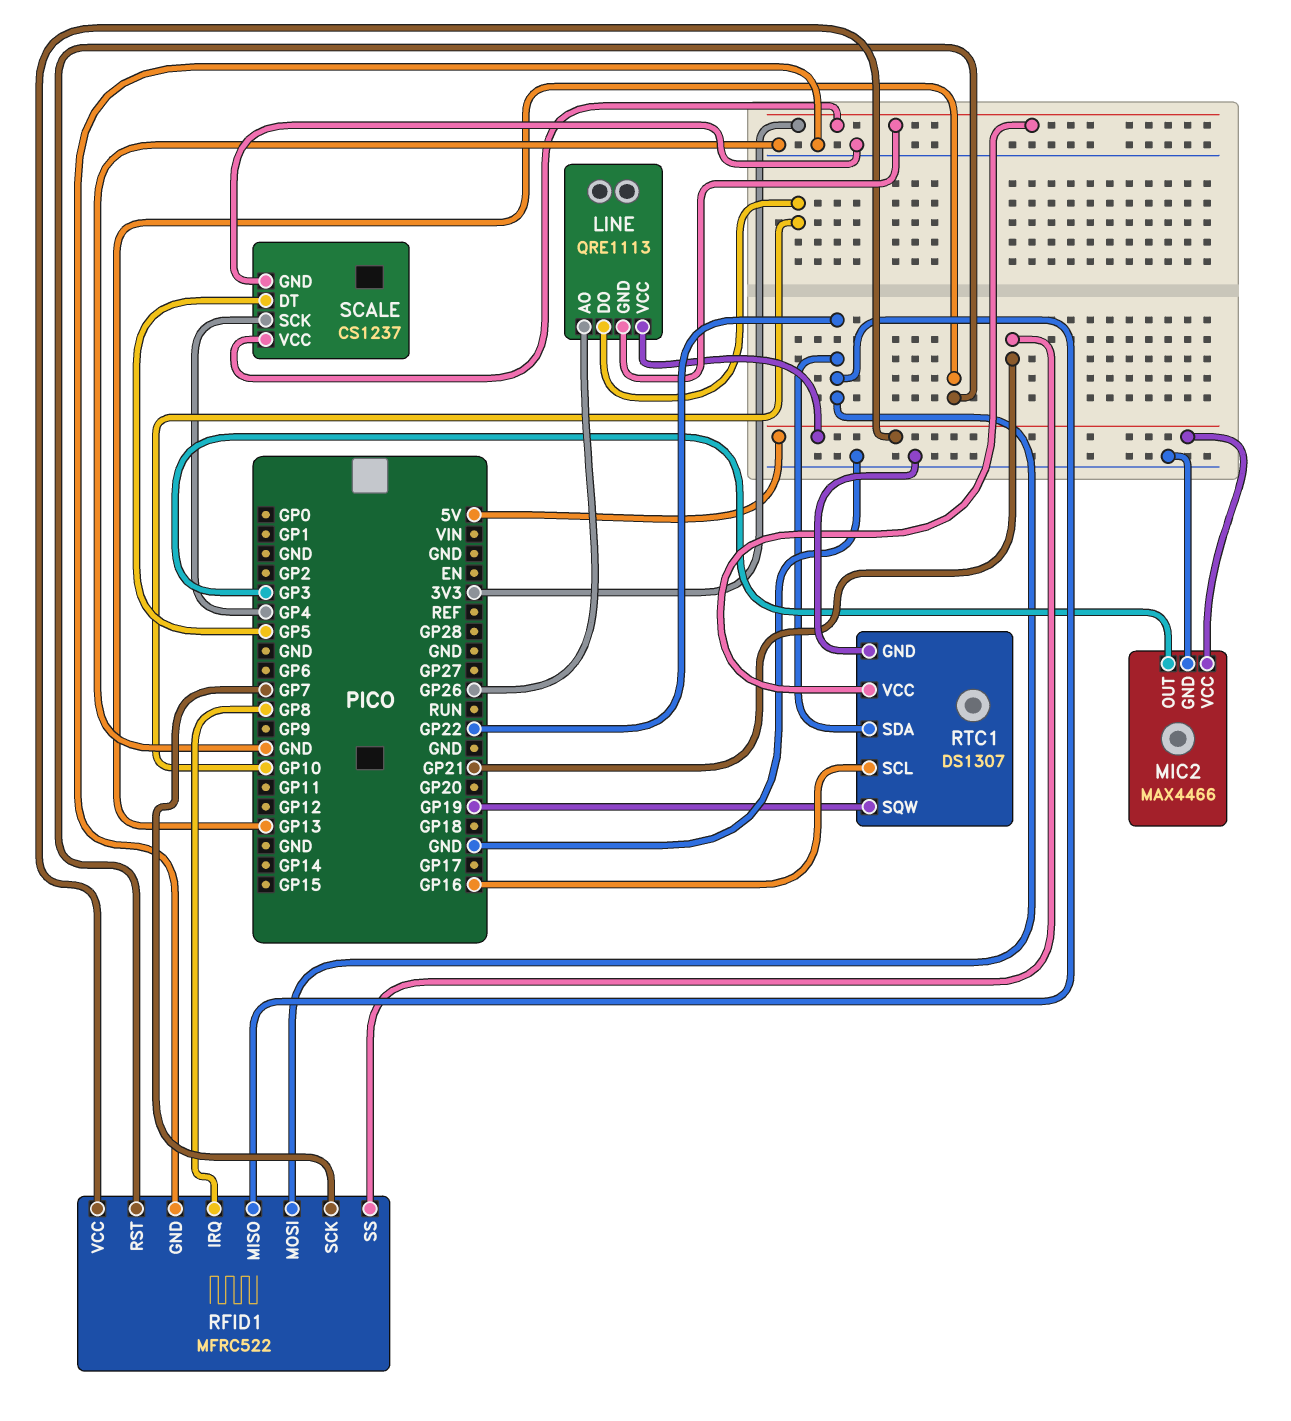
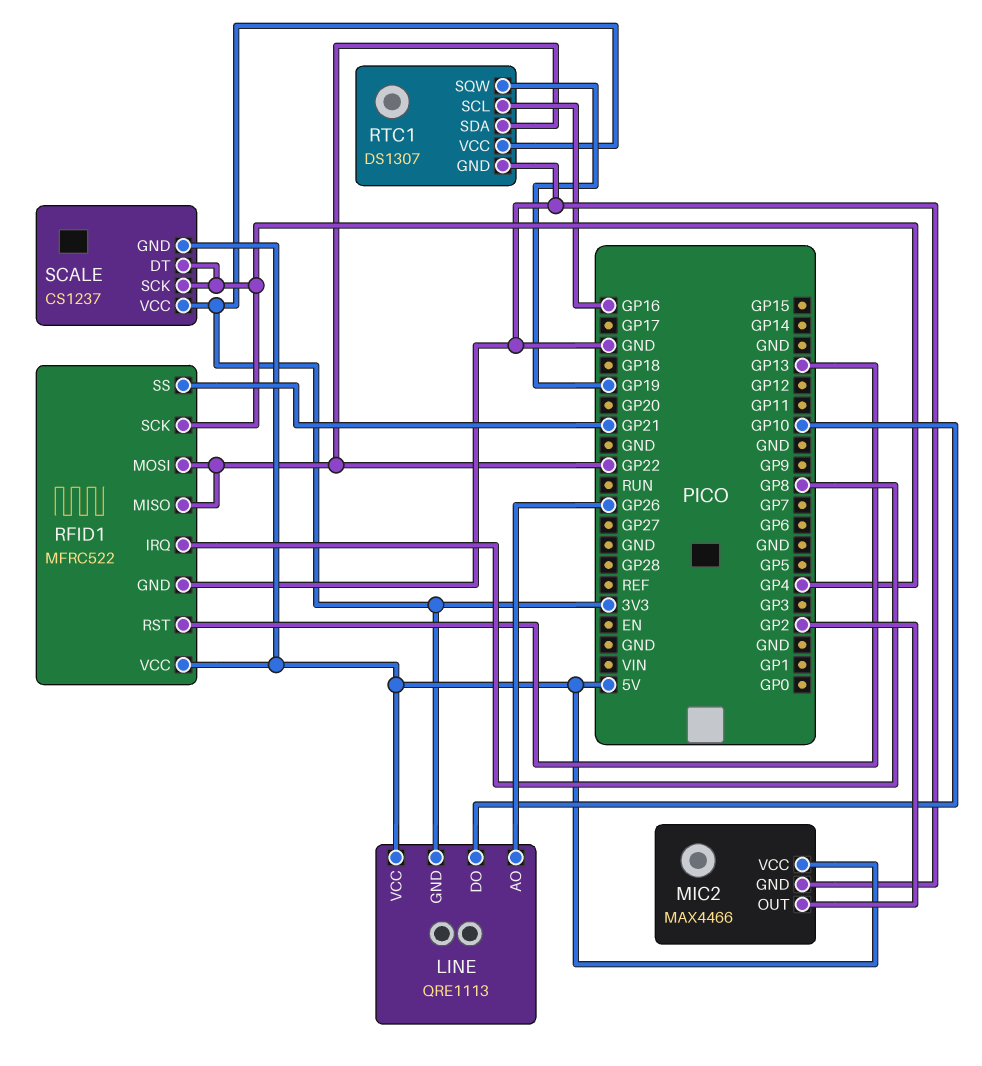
MIC2 pin OUT: GP3 -> GP2
RFID1 pin SCK: GP7 -> GP4
SCALE pin DT: GP5 -> GP4
SCALE pin GND: GND -> 5V

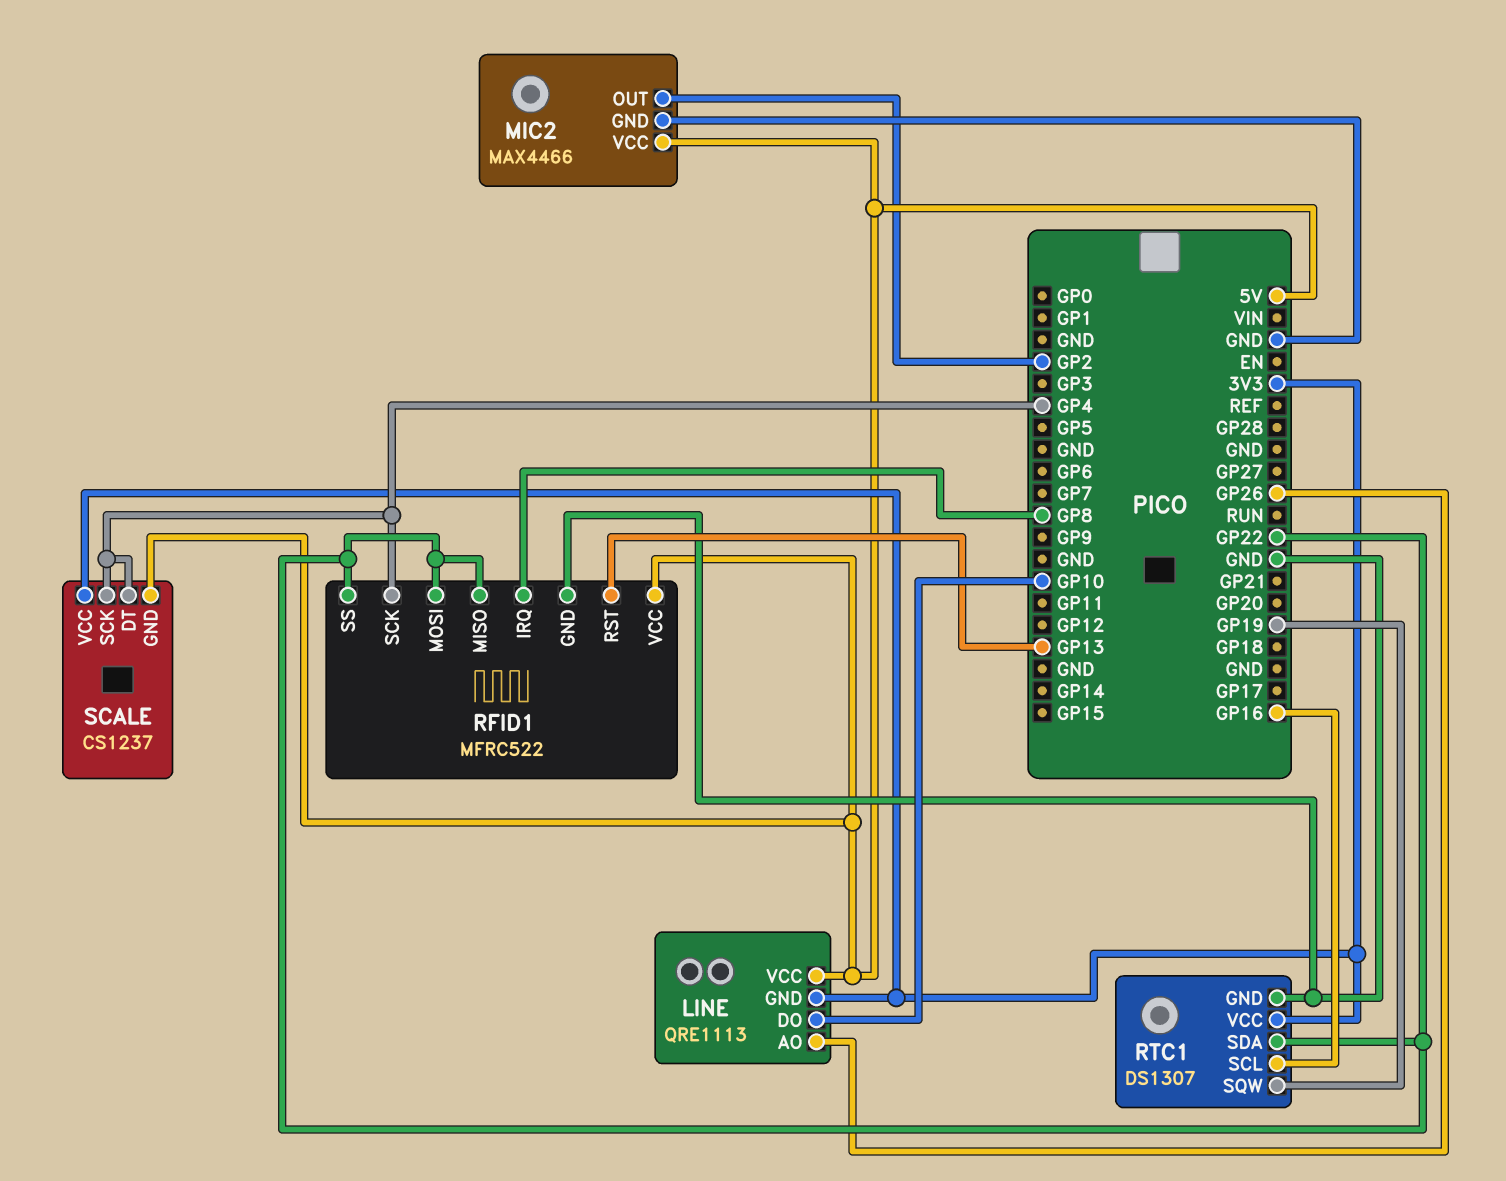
RFID1 pin SS: GP21 -> GP22

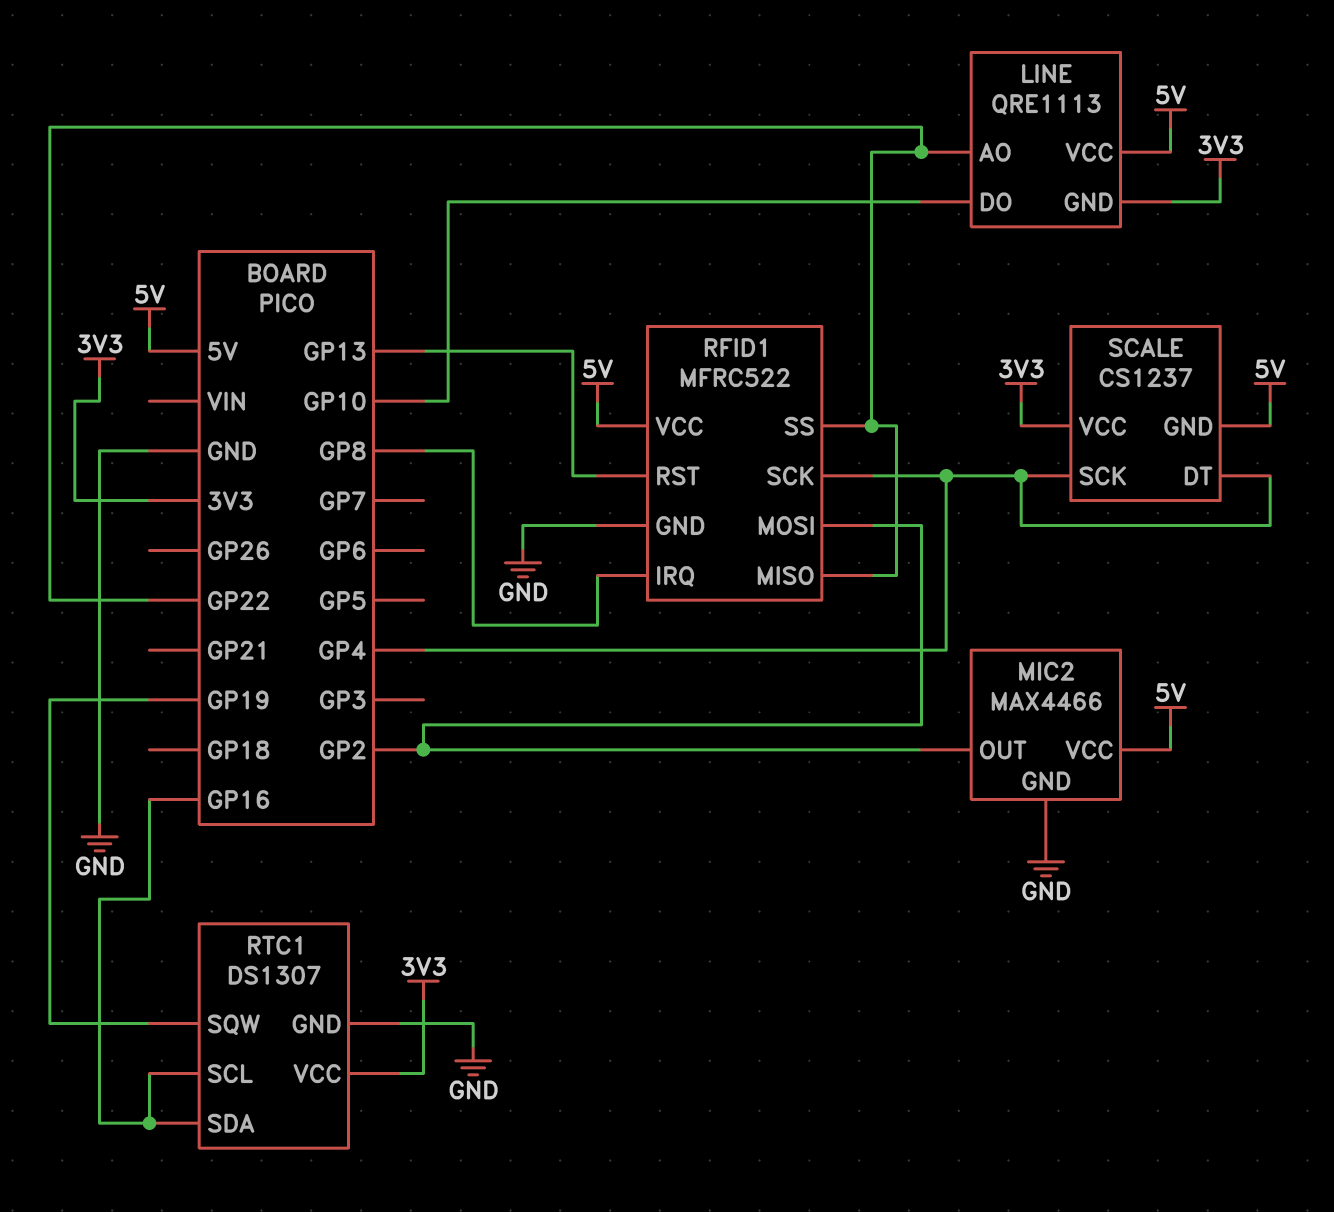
LINE pin AO: GP26 -> GP22
RFID1 pin MOSI: GP22 -> GP2
RTC1 pin SDA: GP22 -> GP16

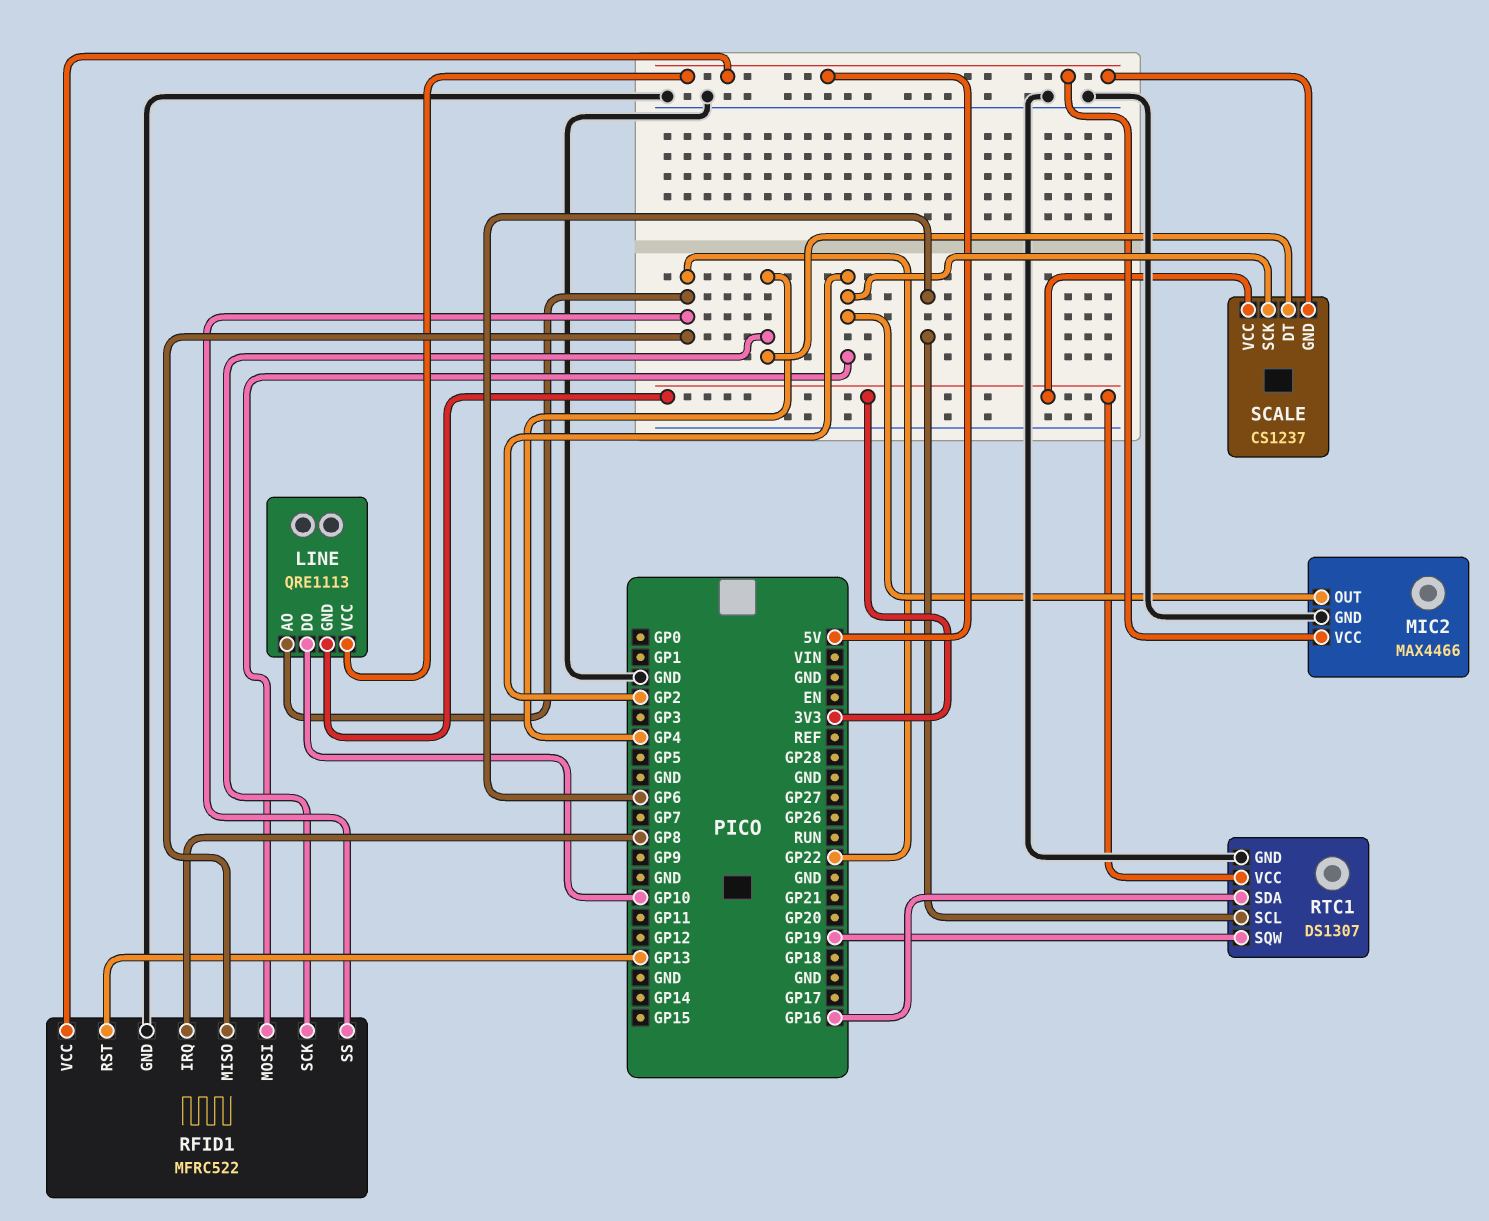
RTC1 pin SCL: GP16 -> GP6
SCALE pin SCK: GP4 -> GP2

